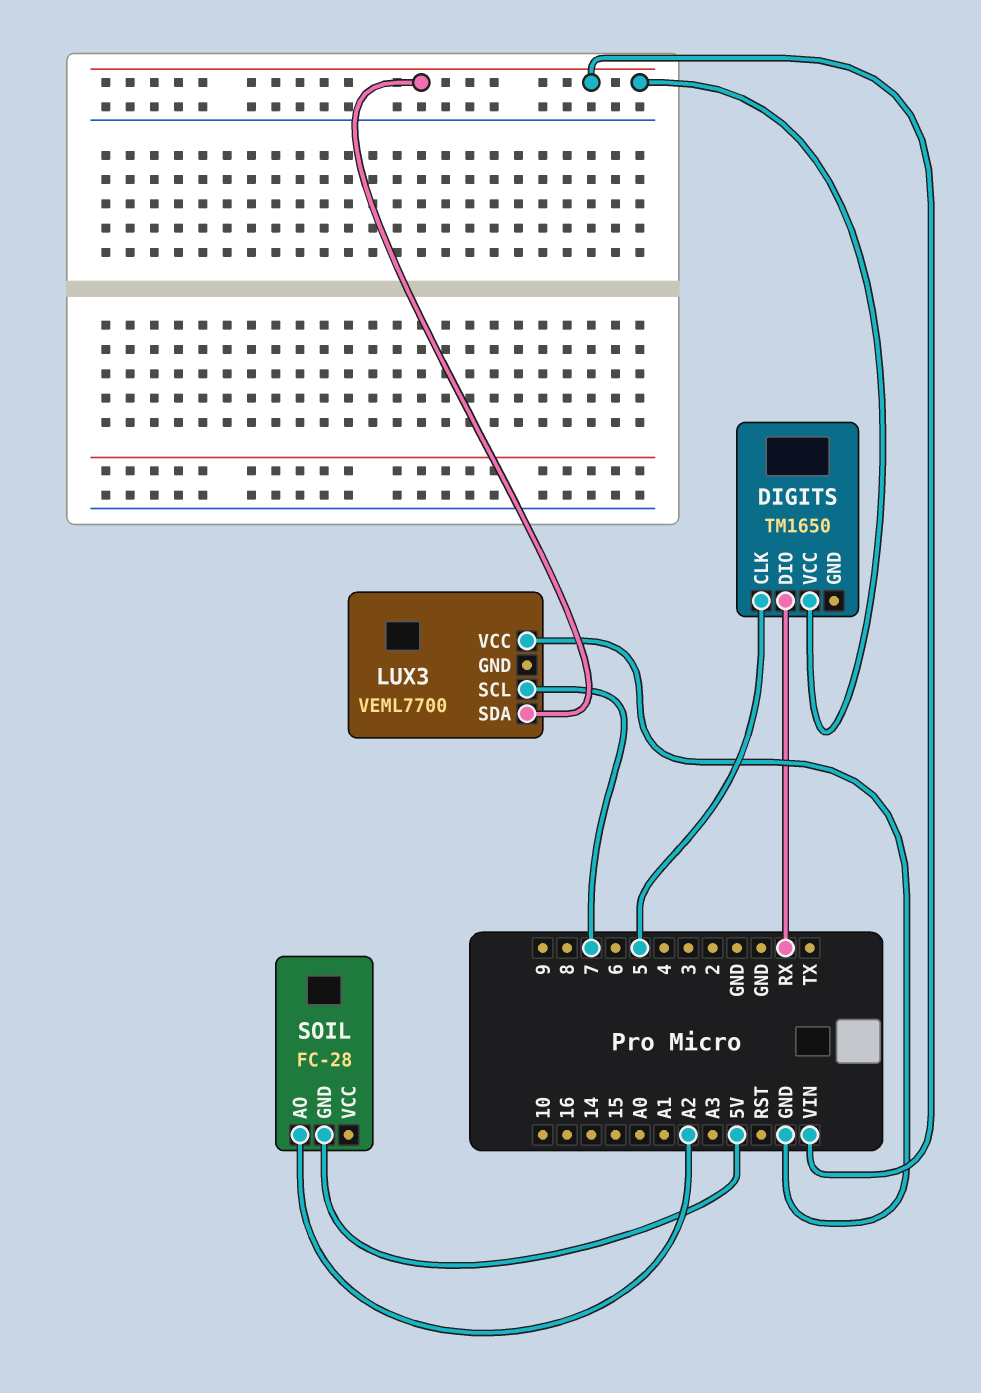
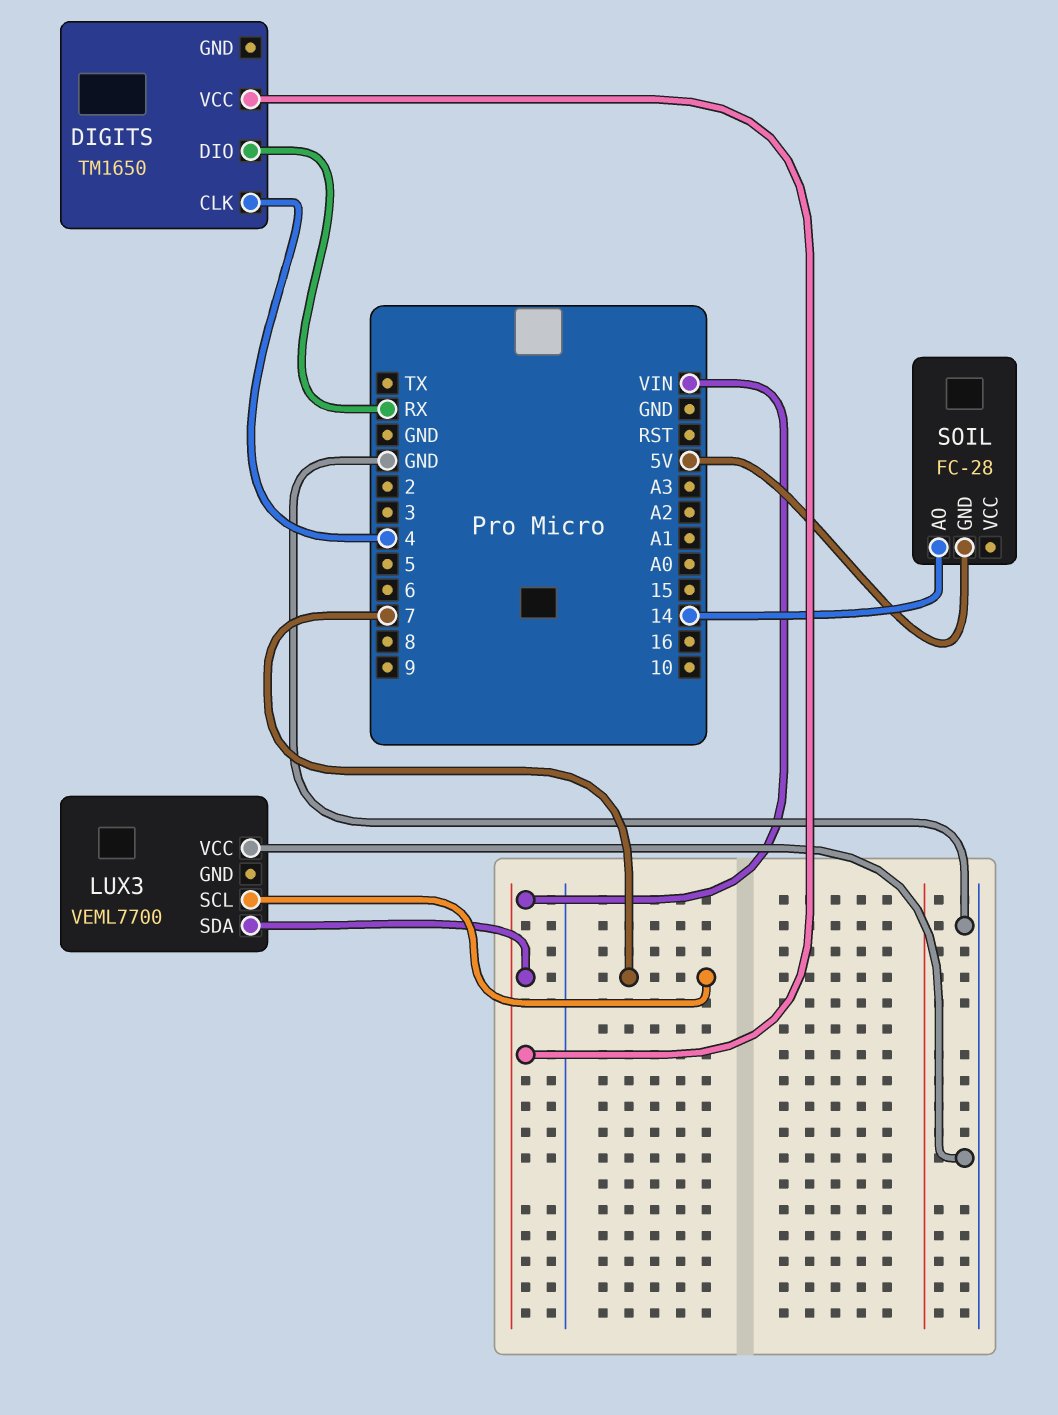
DIGITS pin CLK: 5 -> 4
SOIL pin AO: A2 -> 14

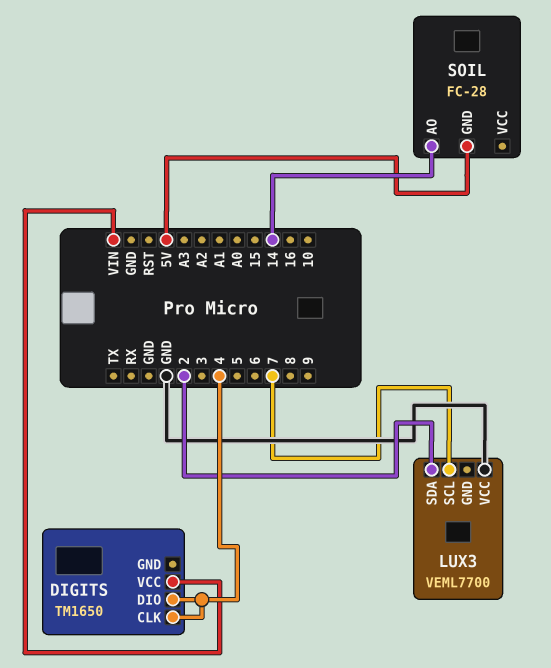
DIGITS pin DIO: RX -> 4
LUX3 pin SDA: VIN -> 2

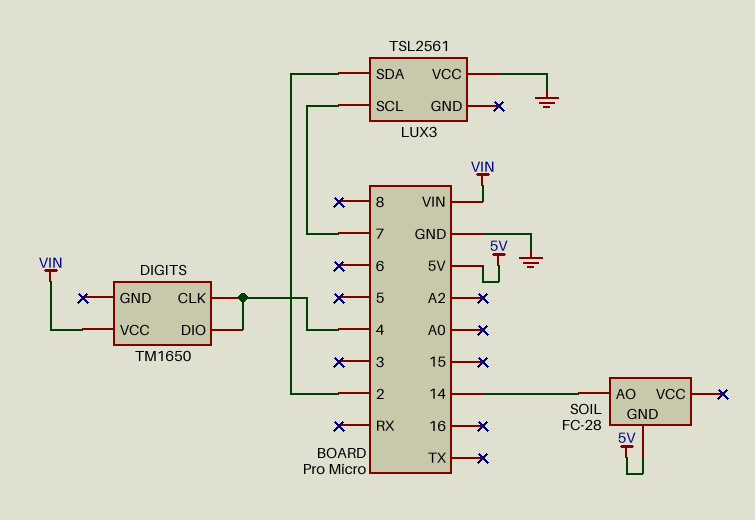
LUX3: VEML7700 -> TSL2561

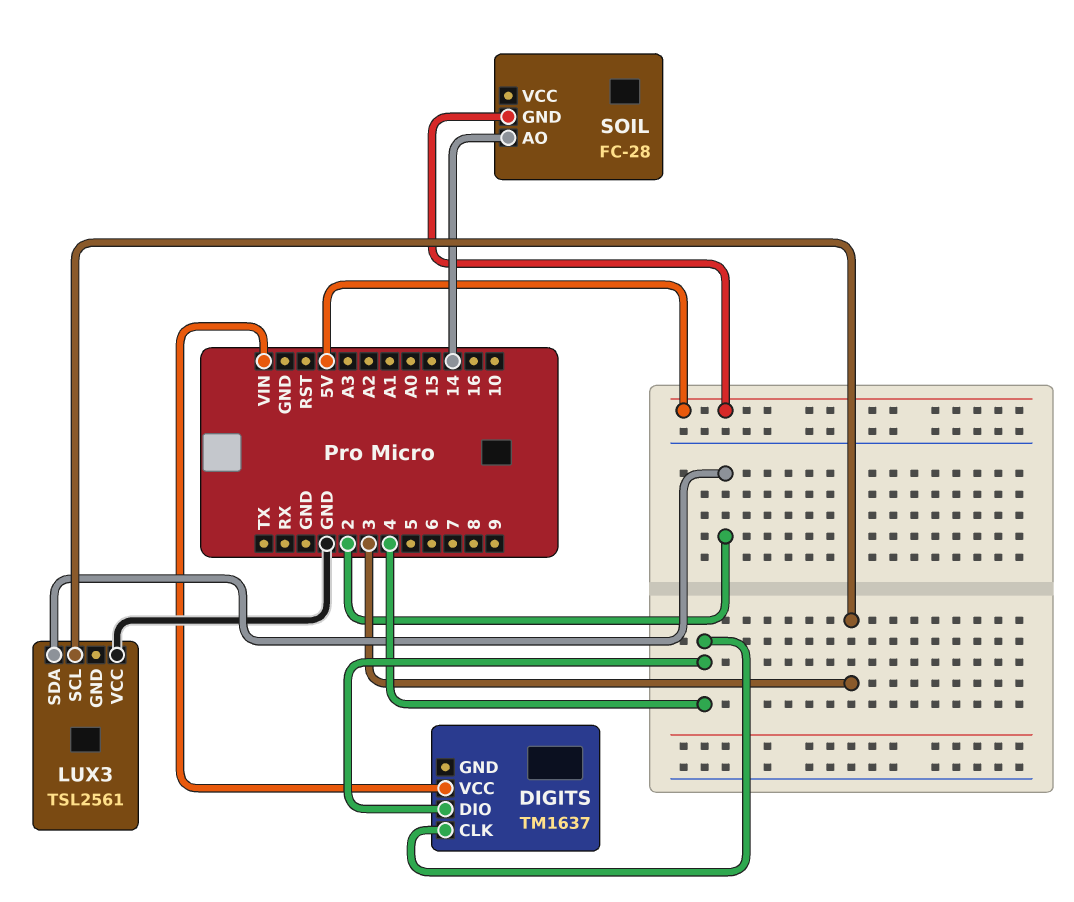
DIGITS: TM1650 -> TM1637
LUX3 pin SCL: 7 -> 3

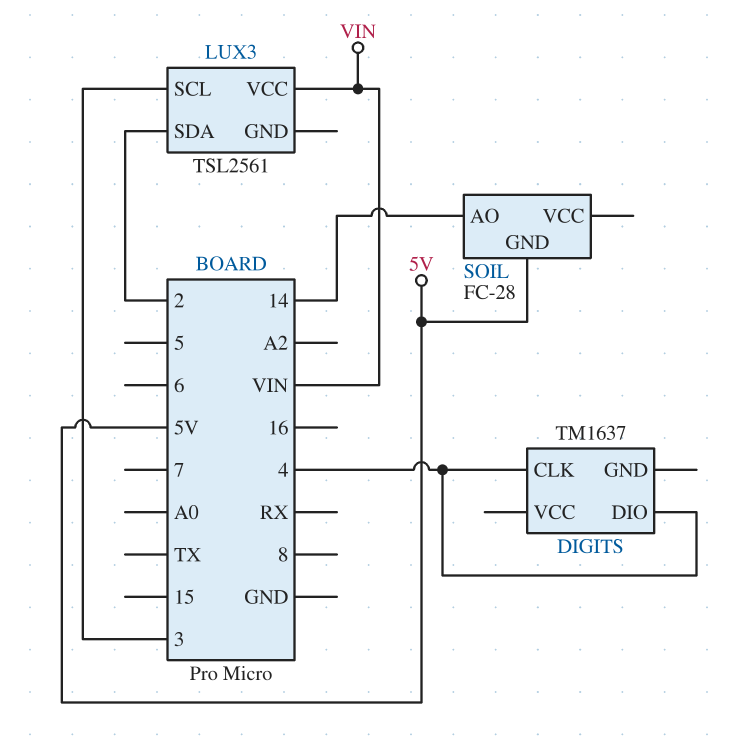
DIGITS pin VCC: VIN -> none
LUX3 pin VCC: GND -> VIN

